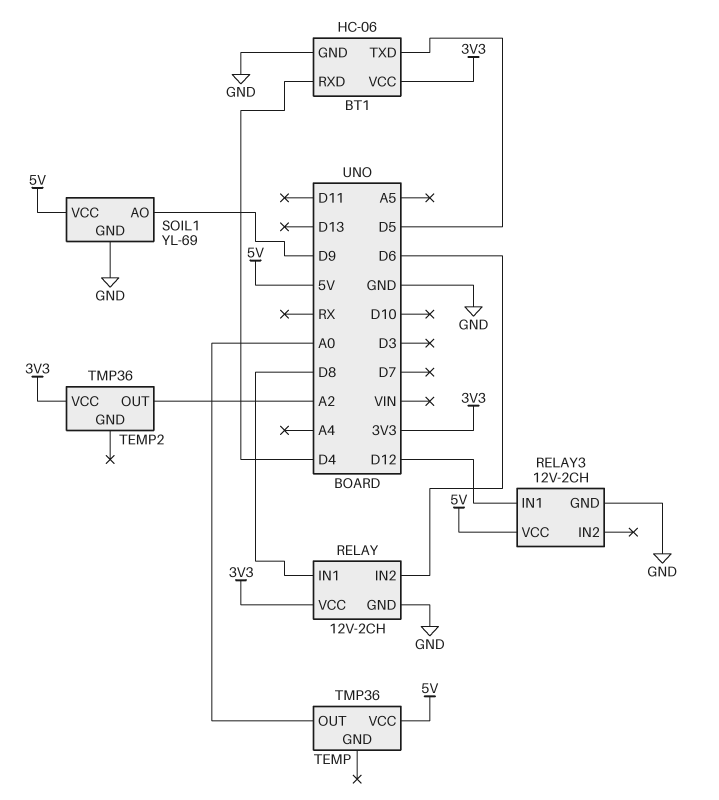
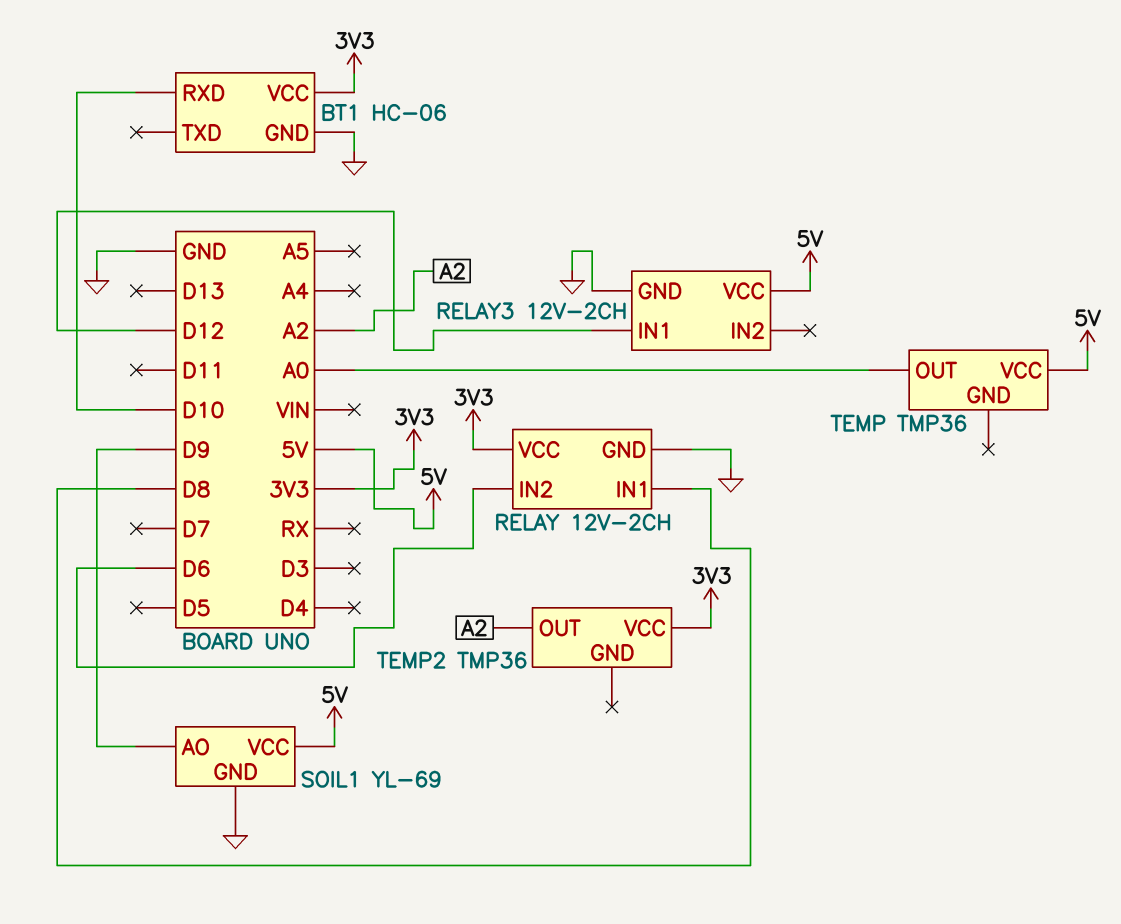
BT1 pin RXD: D4 -> D10
BT1 pin TXD: D5 -> none

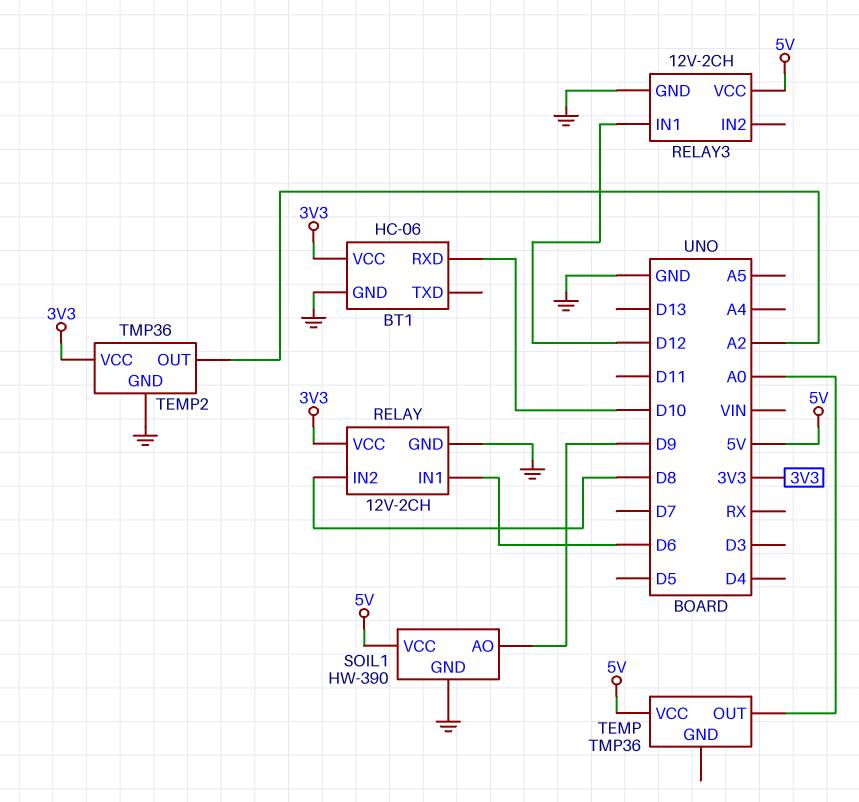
RELAY pin IN1: D8 -> D6
RELAY pin IN2: D6 -> D8
SOIL1: YL-69 -> HW-390
TEMP2 pin GND: none -> GND

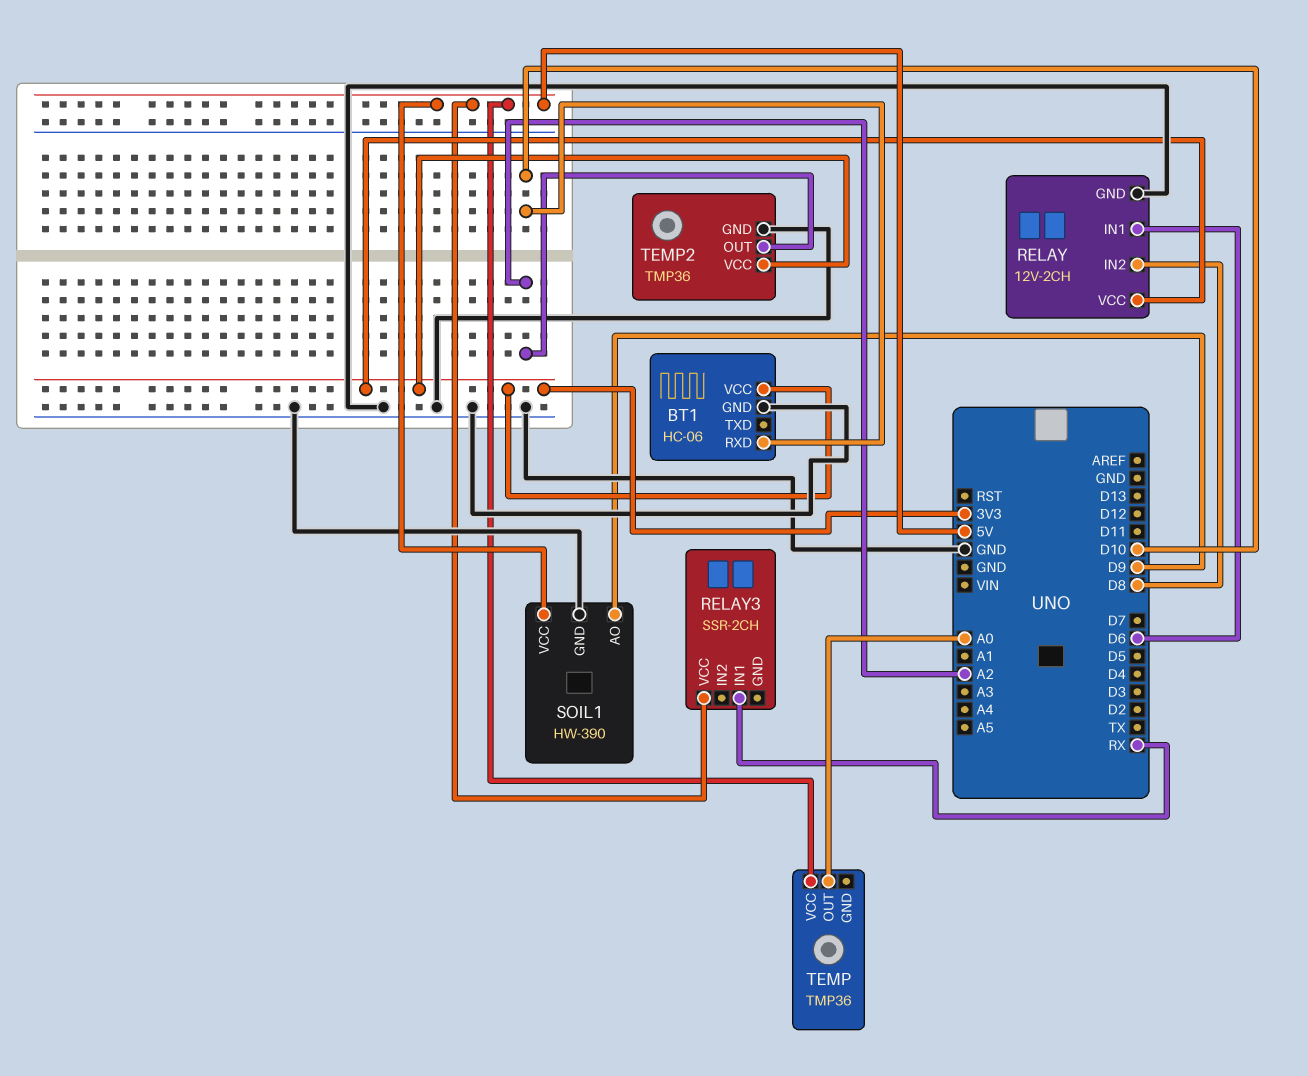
RELAY3: 12V-2CH -> SSR-2CH
RELAY3 pin GND: GND -> none
RELAY3 pin IN1: D12 -> RX

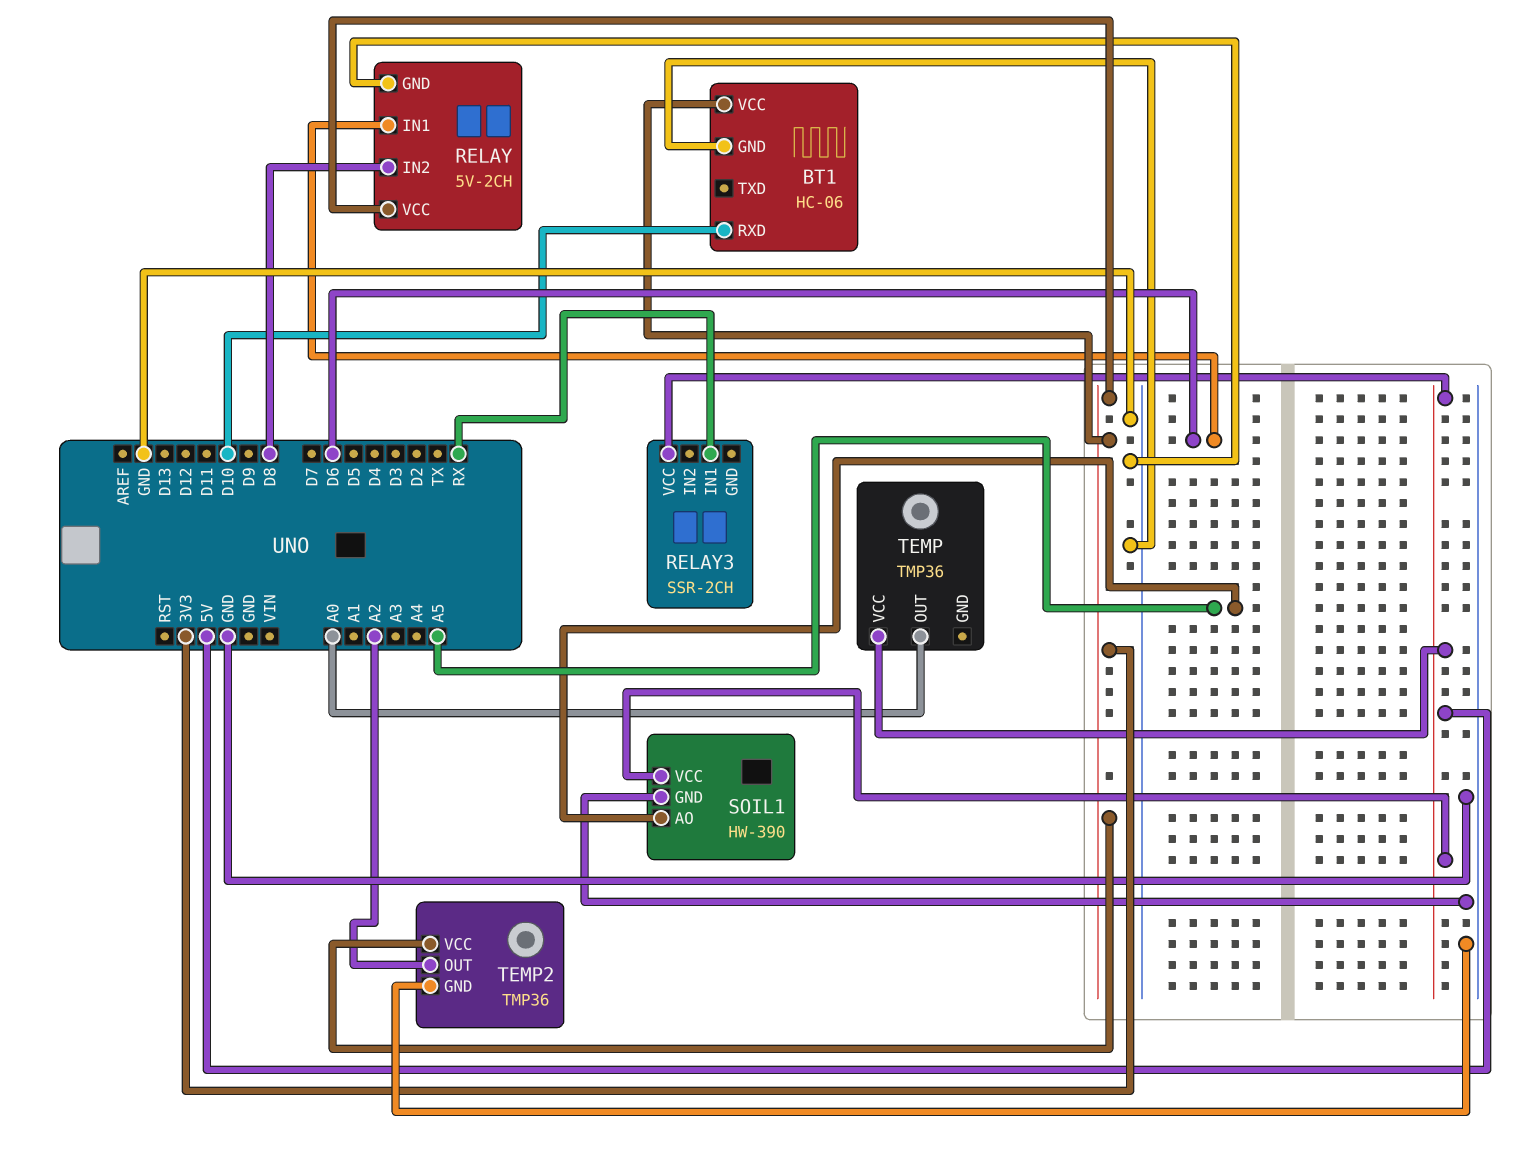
RELAY: 12V-2CH -> 5V-2CH
SOIL1 pin AO: D9 -> A5

